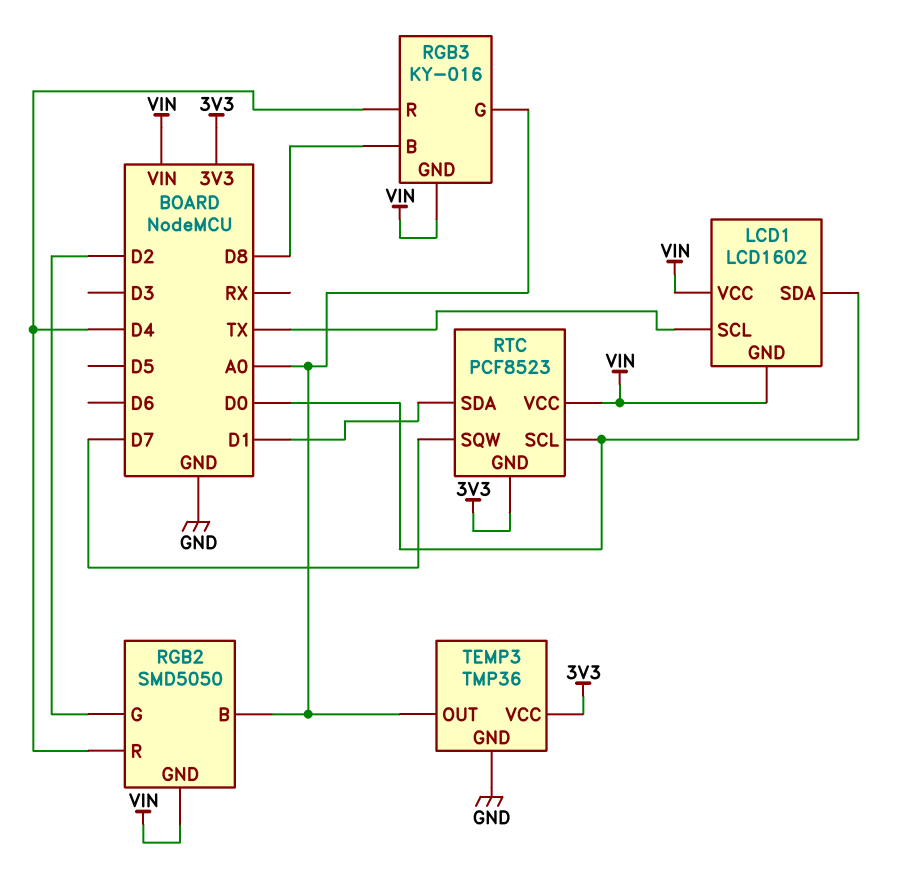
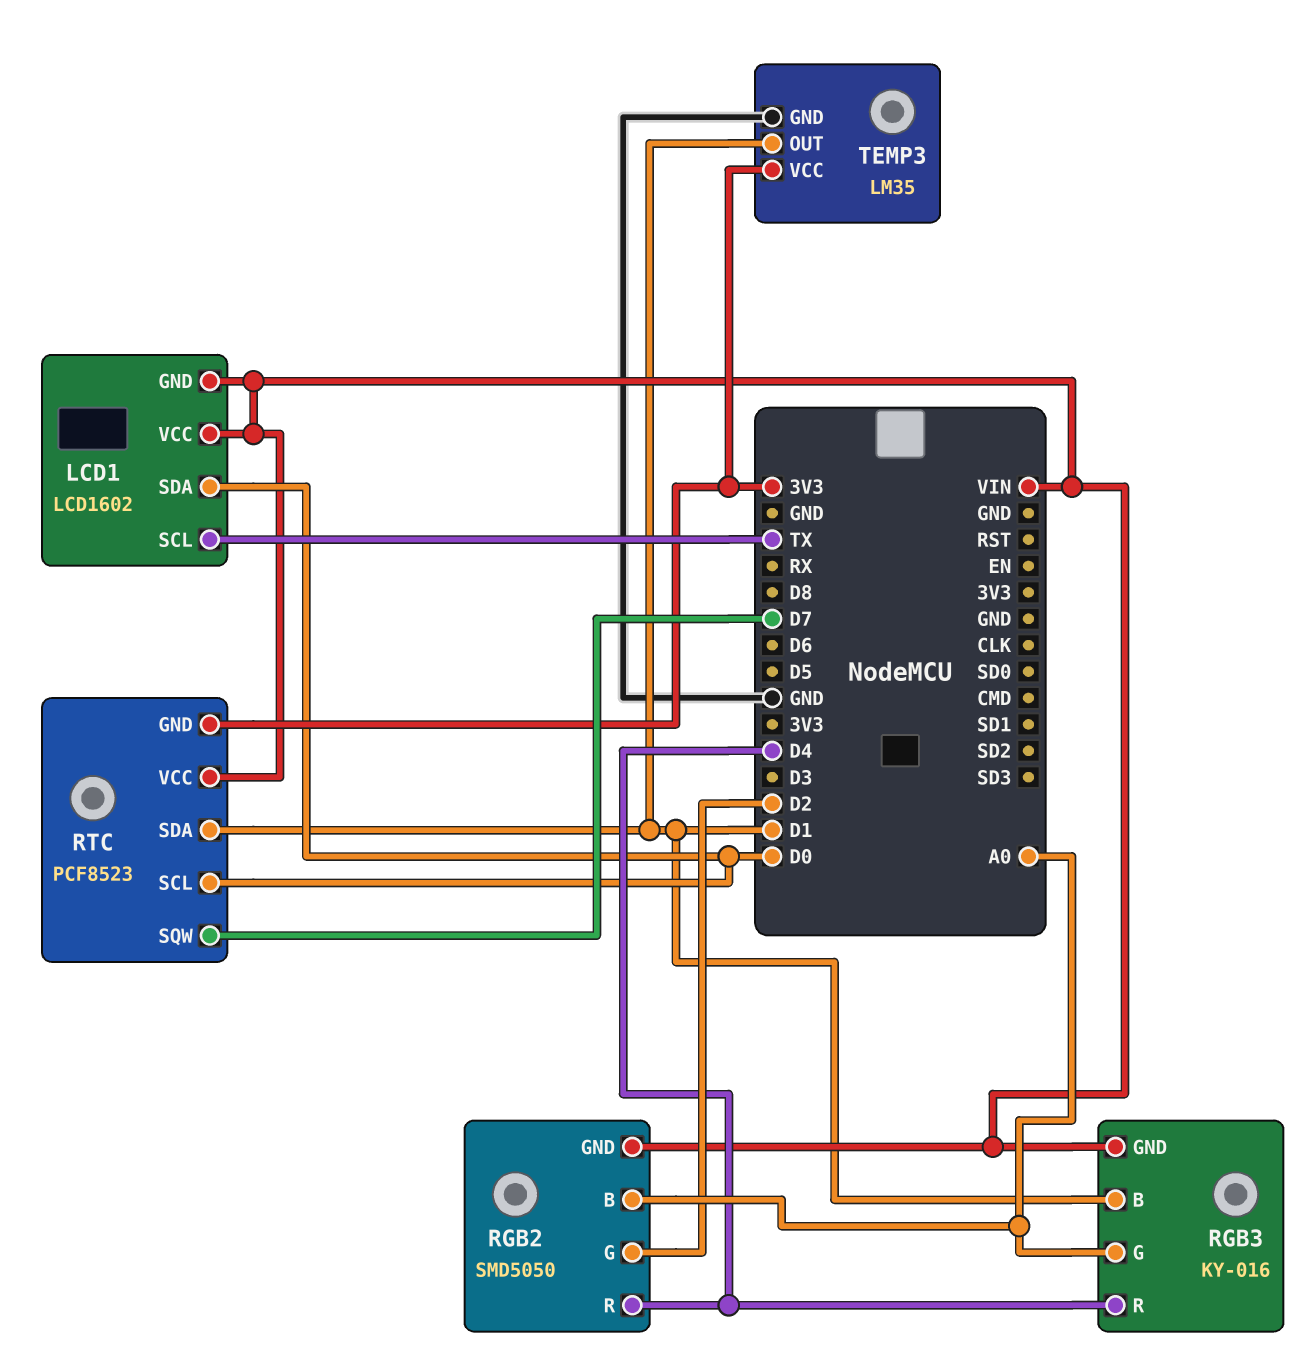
RGB3 pin B: D8 -> D1
TEMP3: TMP36 -> LM35
TEMP3 pin OUT: A0 -> D1

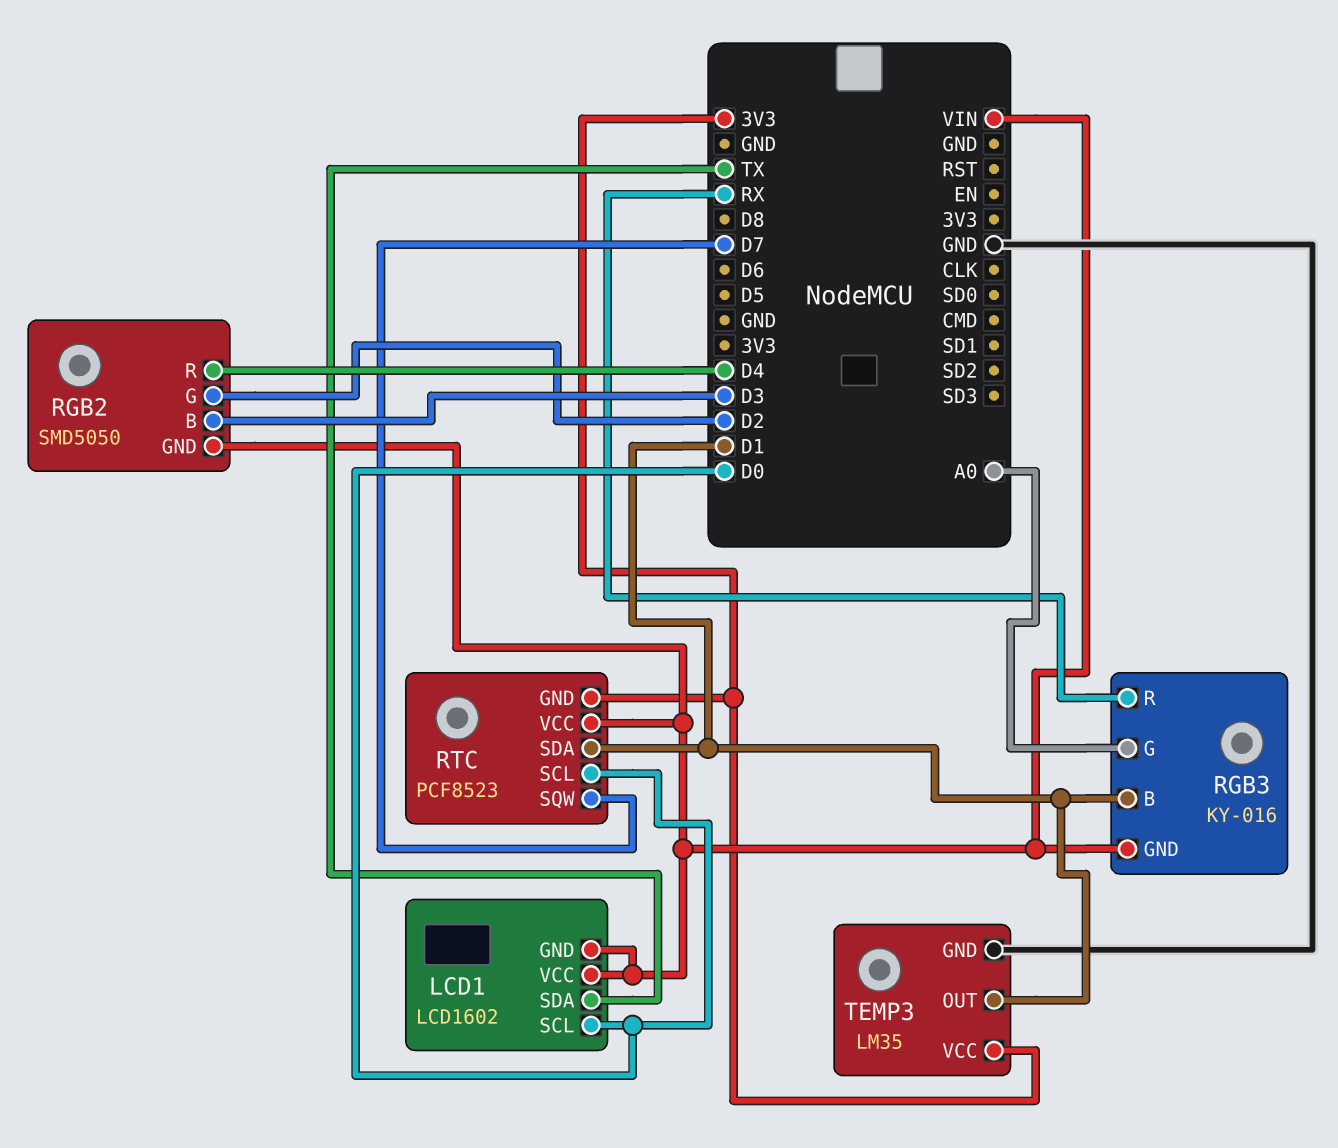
LCD1 pin SCL: TX -> D0
LCD1 pin SDA: D0 -> TX
RGB2 pin B: A0 -> D3
RGB3 pin R: D4 -> RX

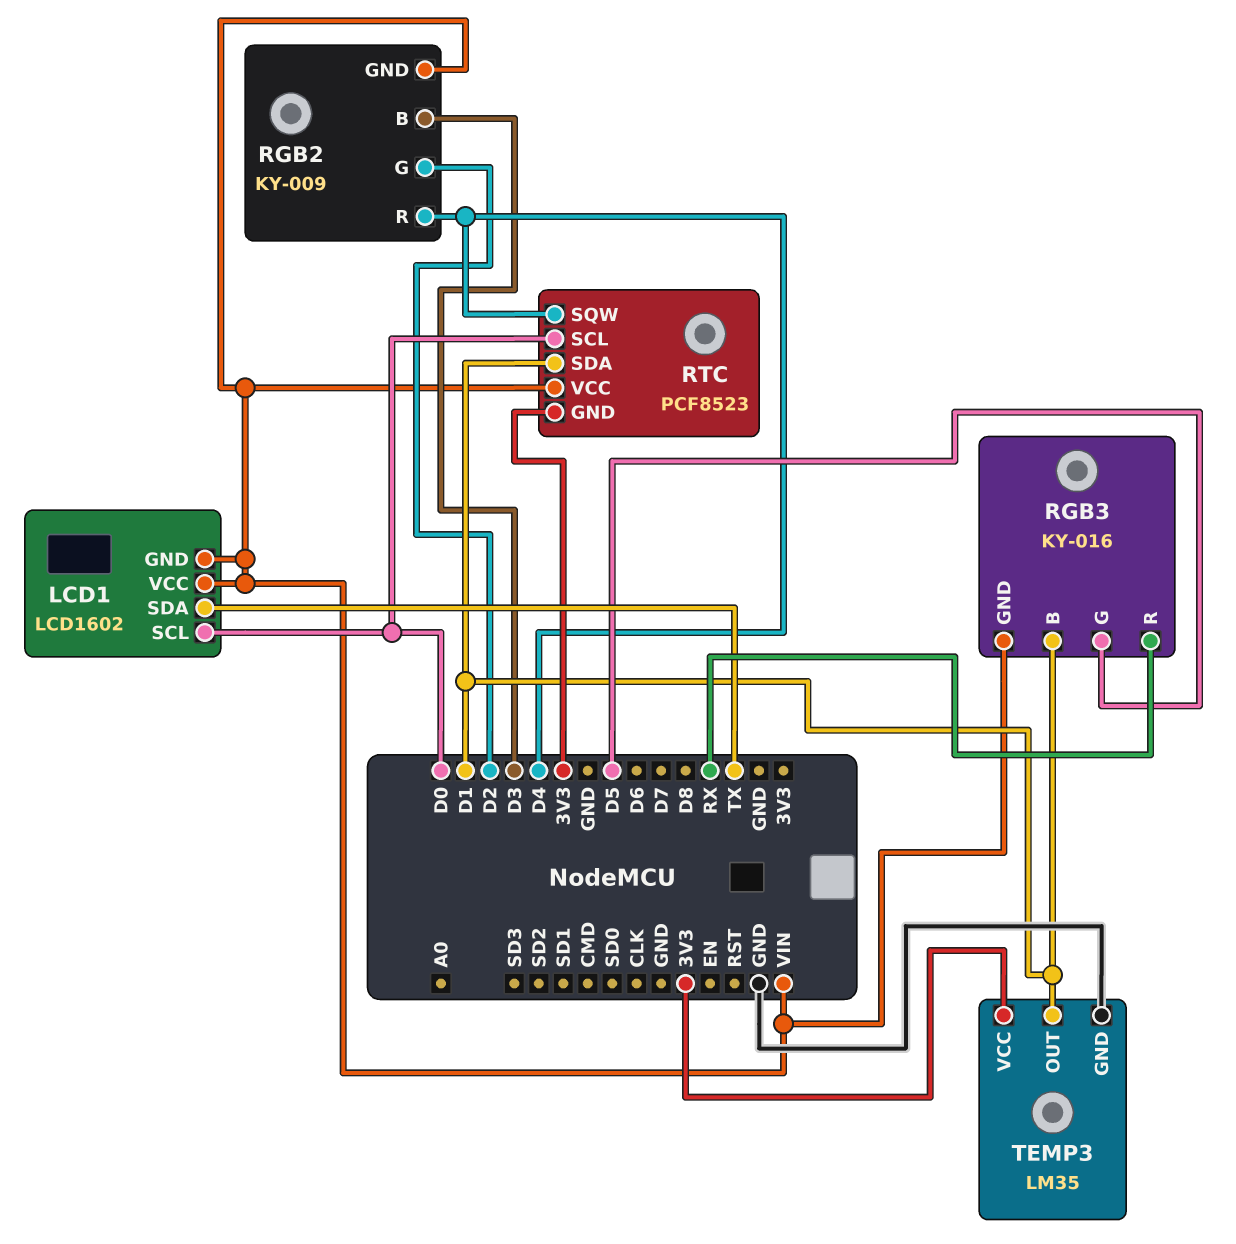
RGB2: SMD5050 -> KY-009
RGB3 pin G: A0 -> D5
RTC pin SQW: D7 -> D4

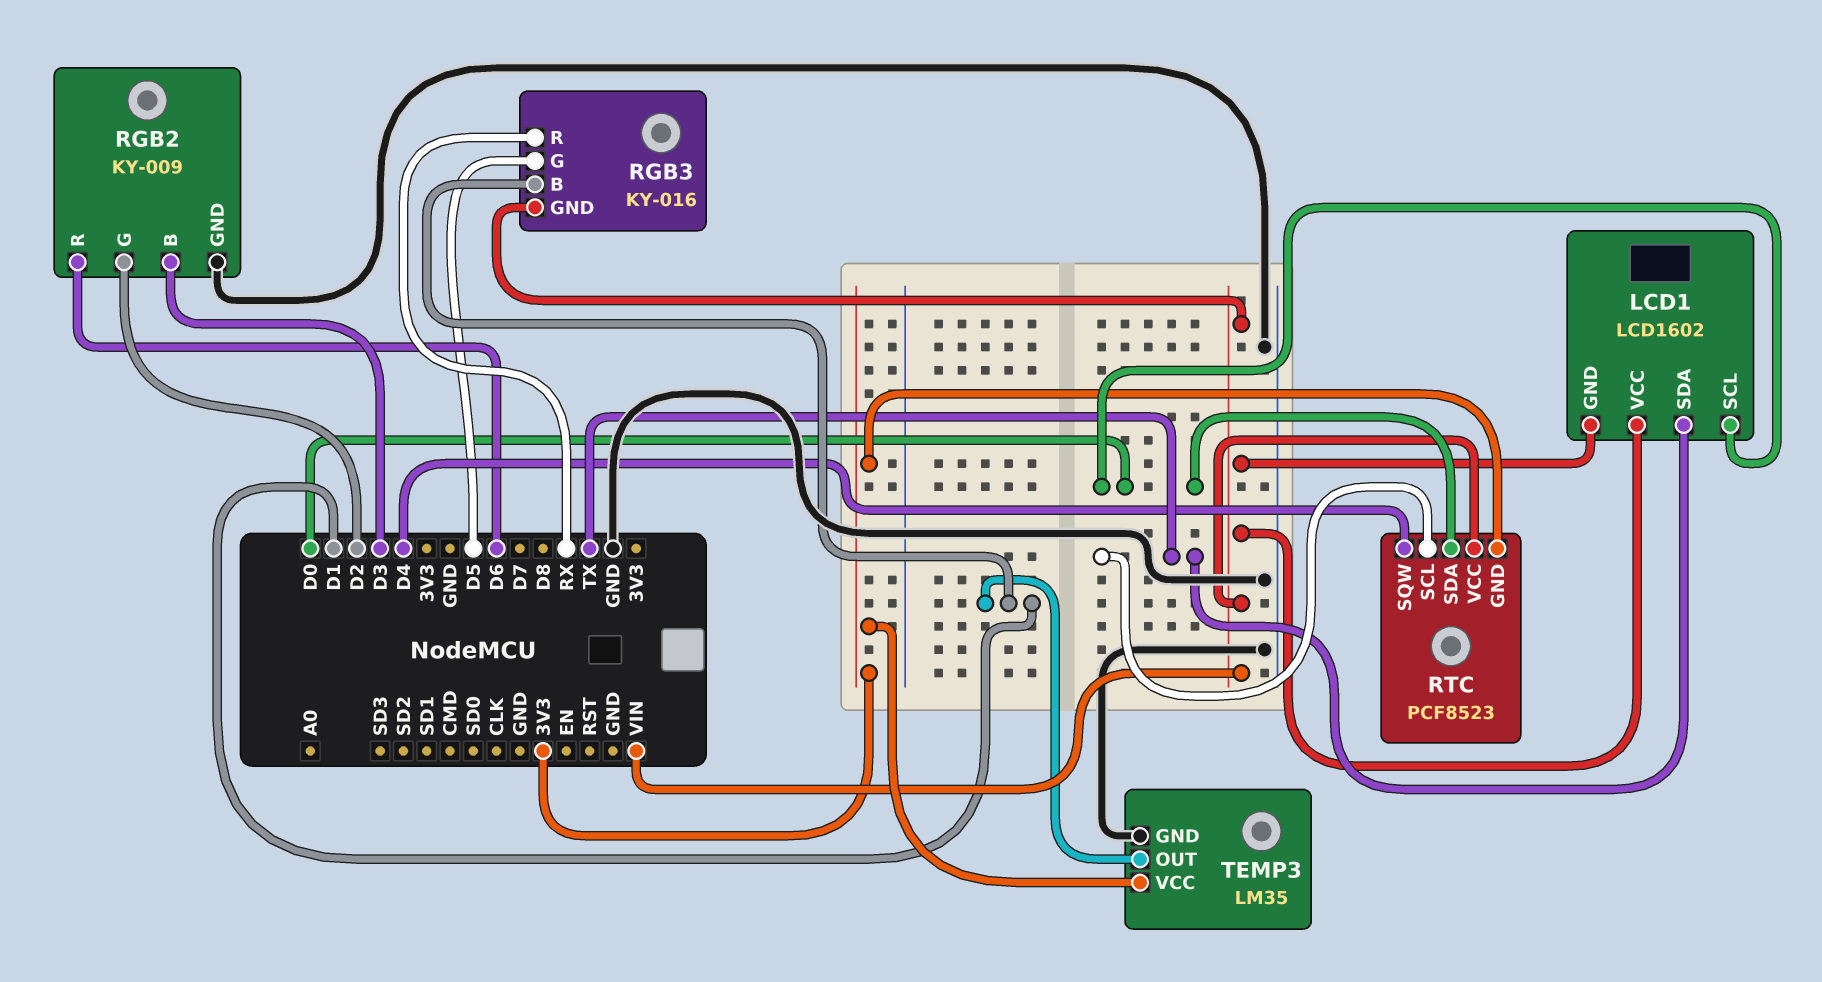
RGB2 pin GND: VIN -> GND
RGB2 pin R: D4 -> D6
RTC pin SCL: D0 -> TX
RTC pin SDA: D1 -> D0

